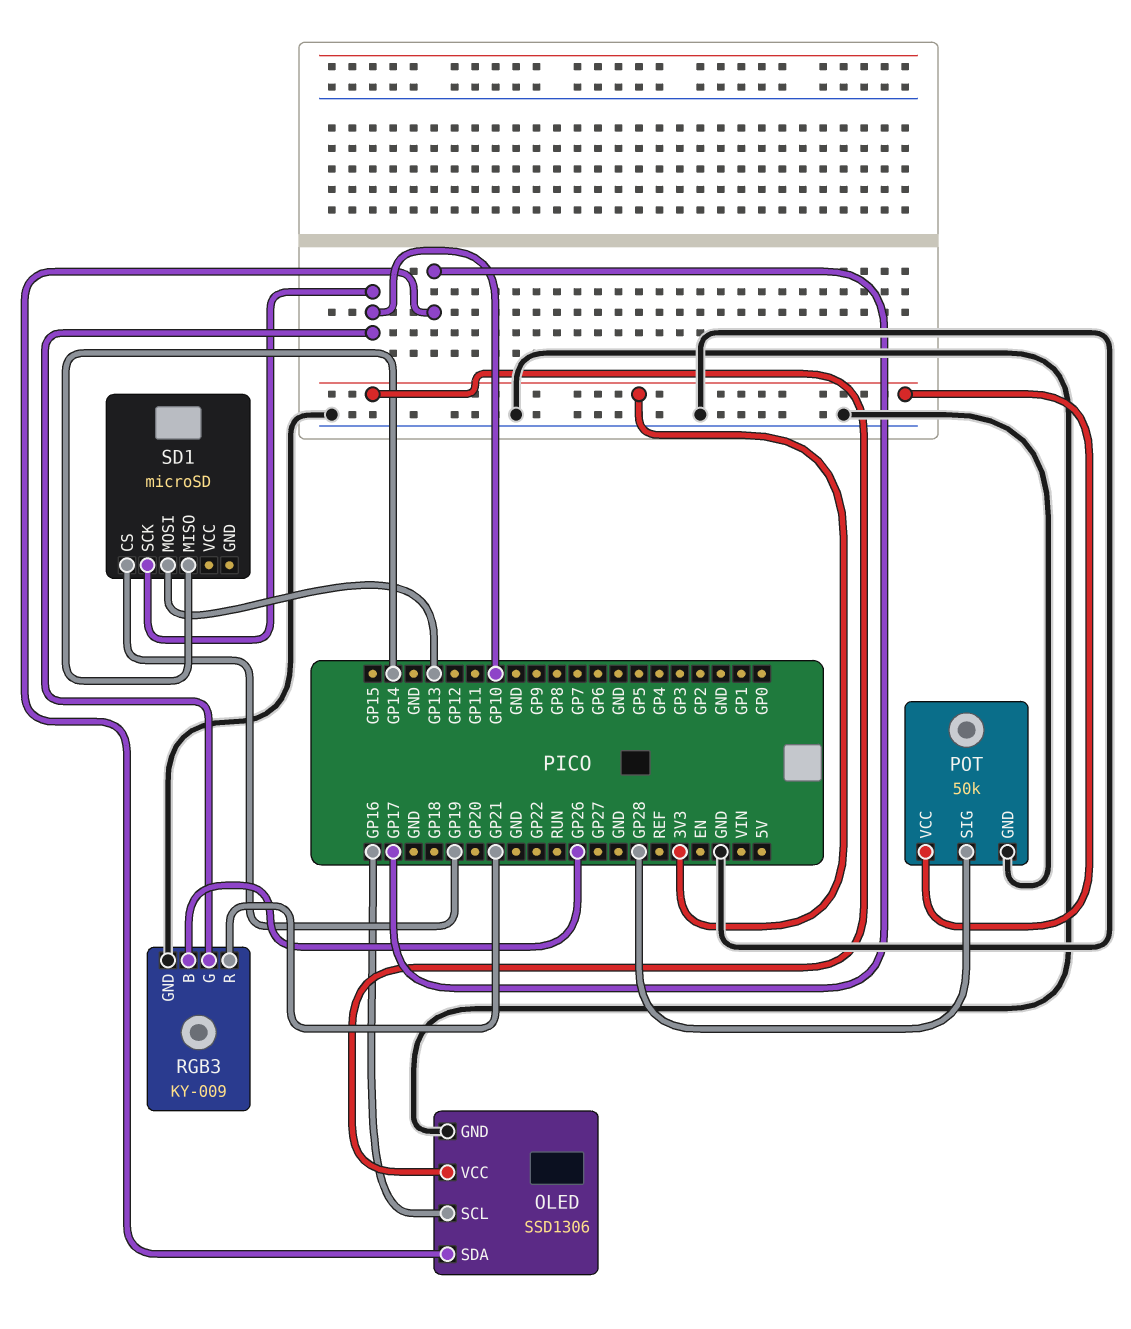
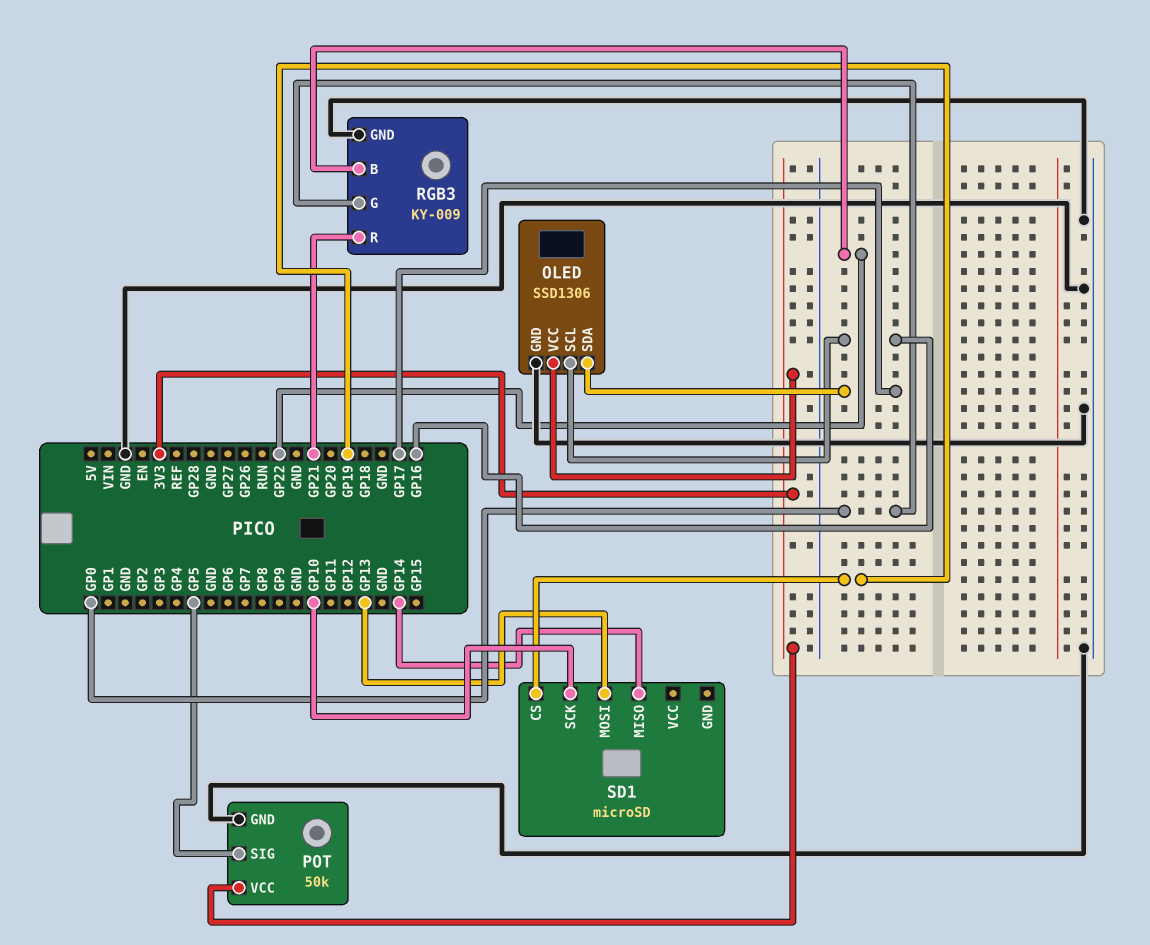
POT pin SIG: GP28 -> GP5
RGB3 pin B: GP26 -> GP22
RGB3 pin G: GP10 -> GP0

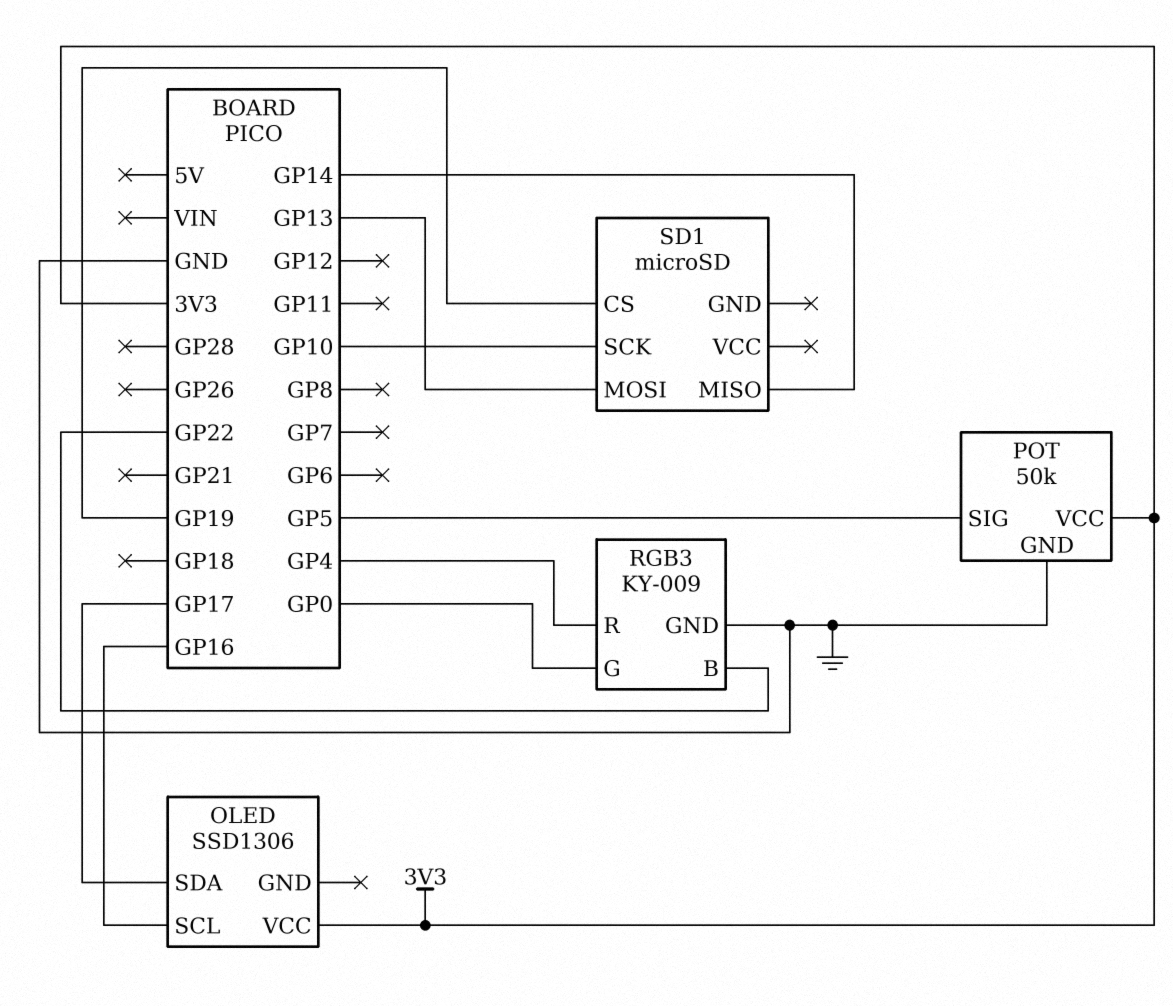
OLED pin GND: GND -> none
RGB3 pin R: GP21 -> GP4

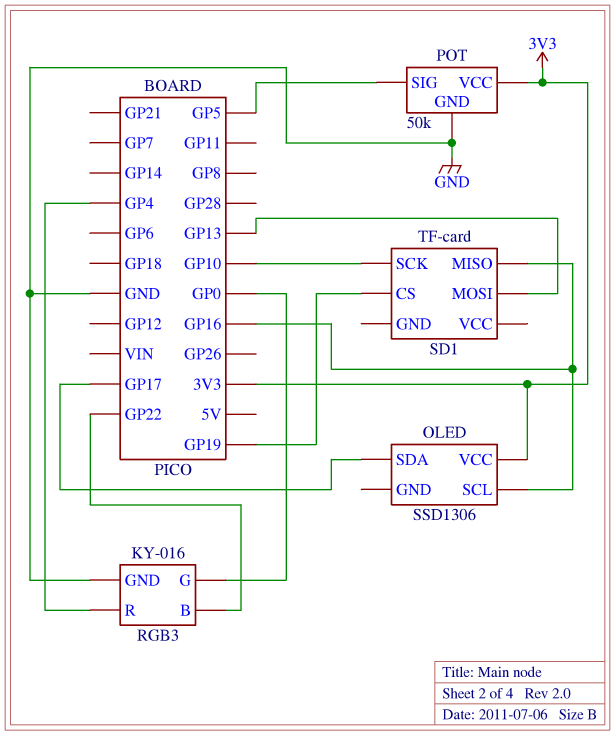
RGB3: KY-009 -> KY-016
SD1: microSD -> TF-card
SD1 pin MISO: GP14 -> GP16

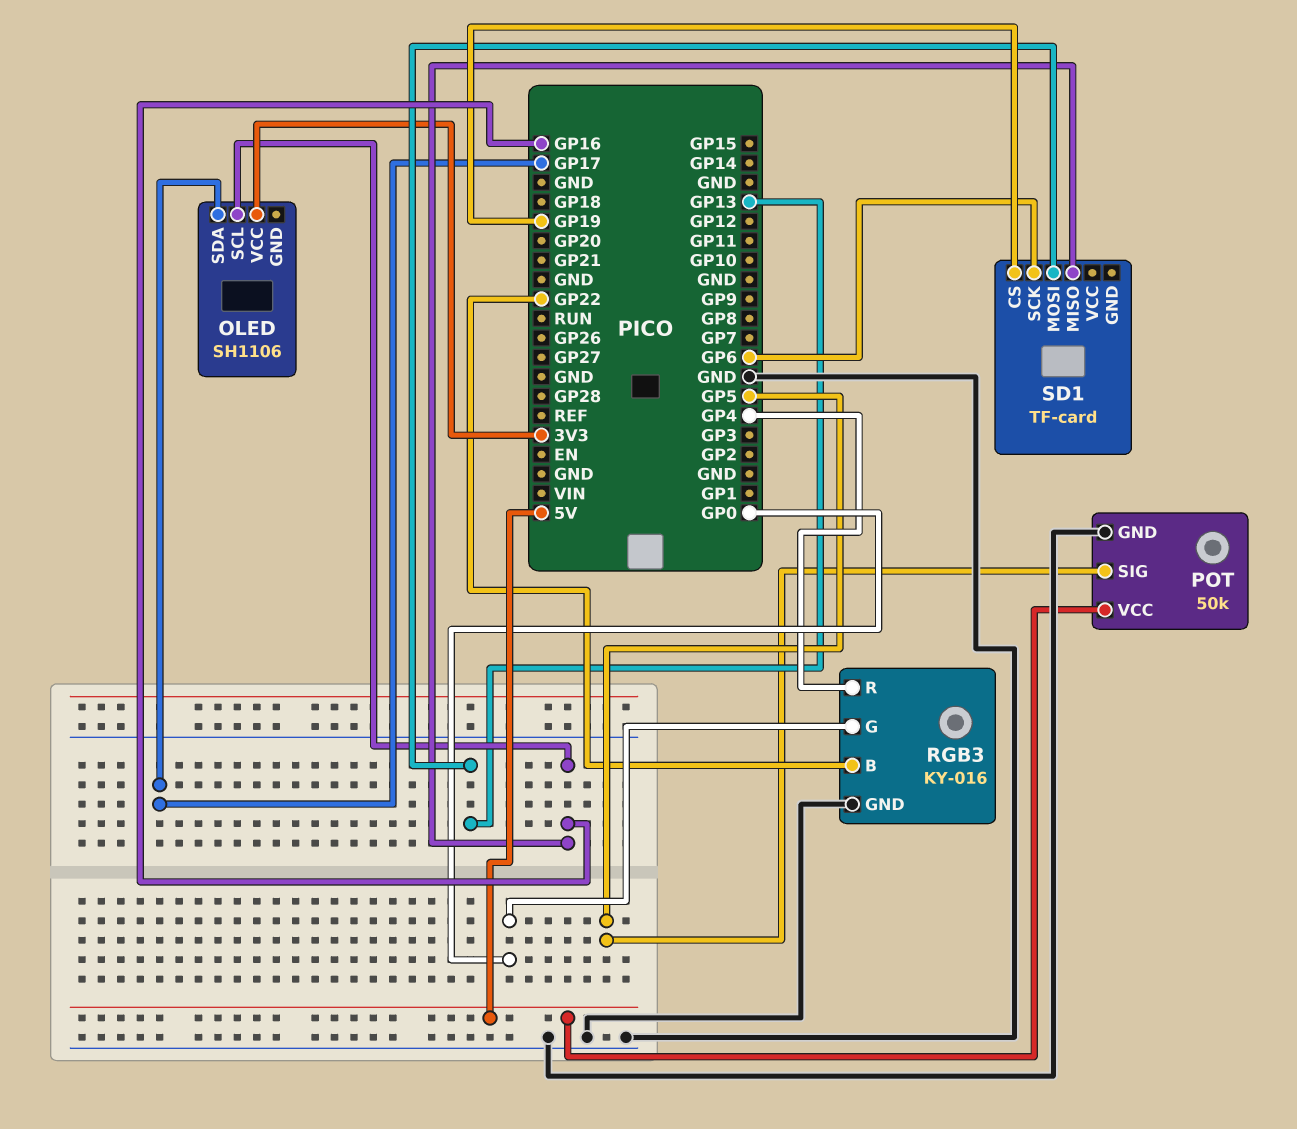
OLED: SSD1306 -> SH1106
POT pin VCC: 3V3 -> 5V
SD1 pin SCK: GP10 -> GP6

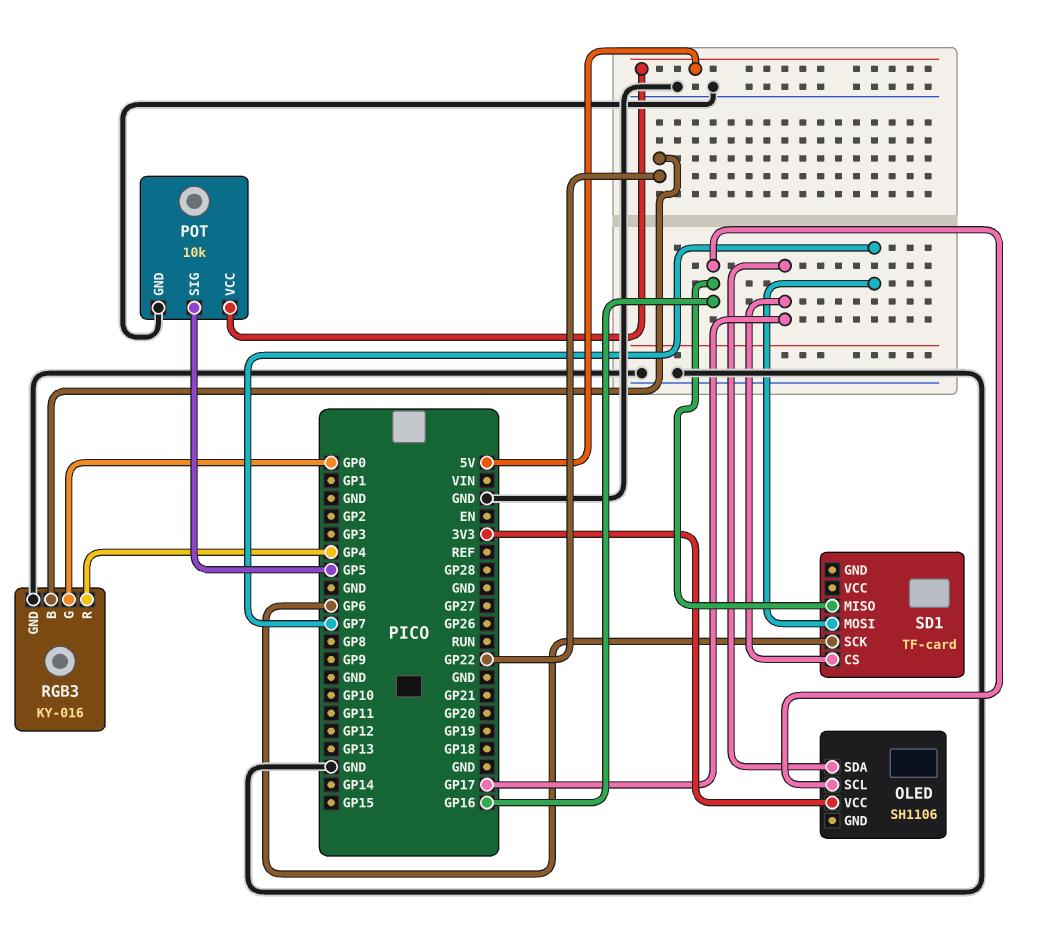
POT: 50k -> 10k
SD1 pin CS: GP19 -> GP17
SD1 pin MOSI: GP13 -> GP7

